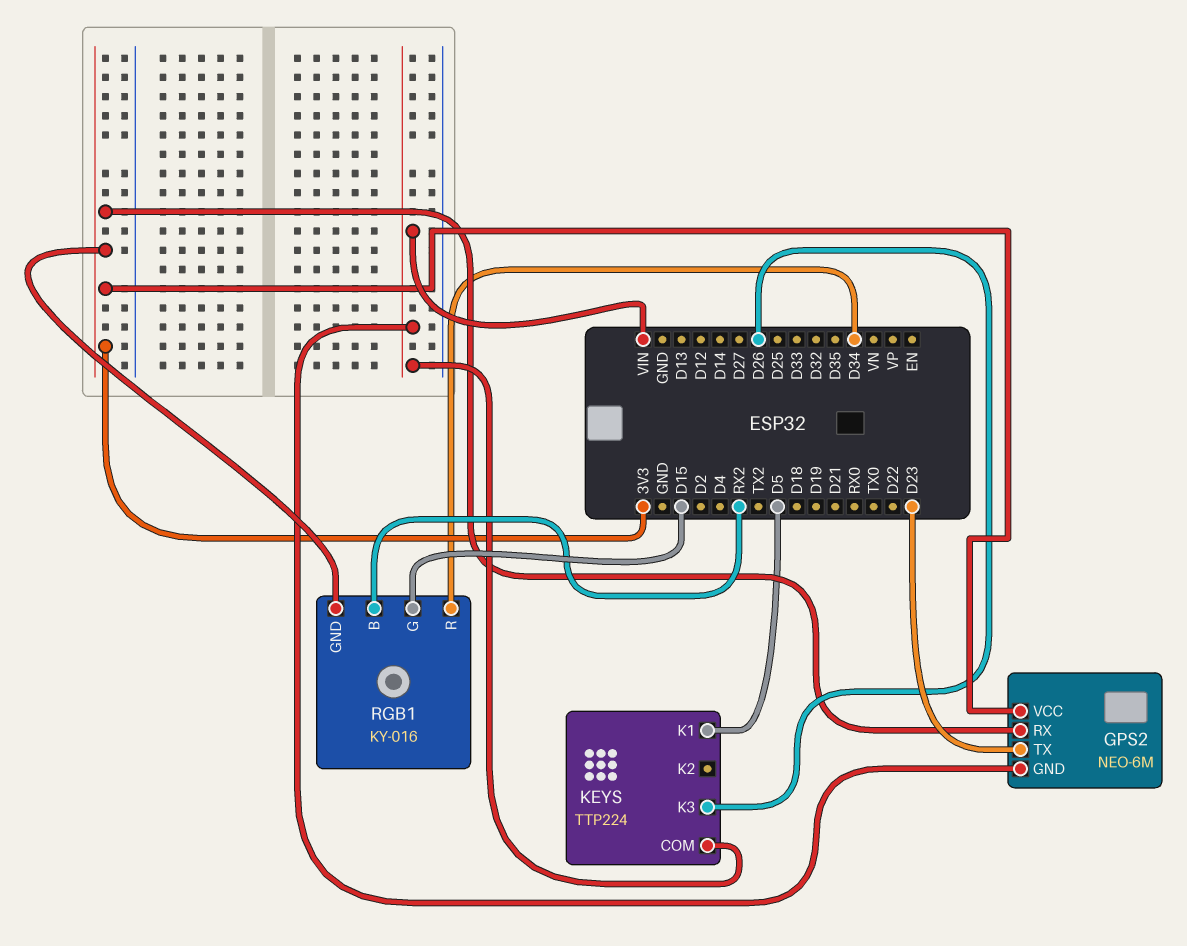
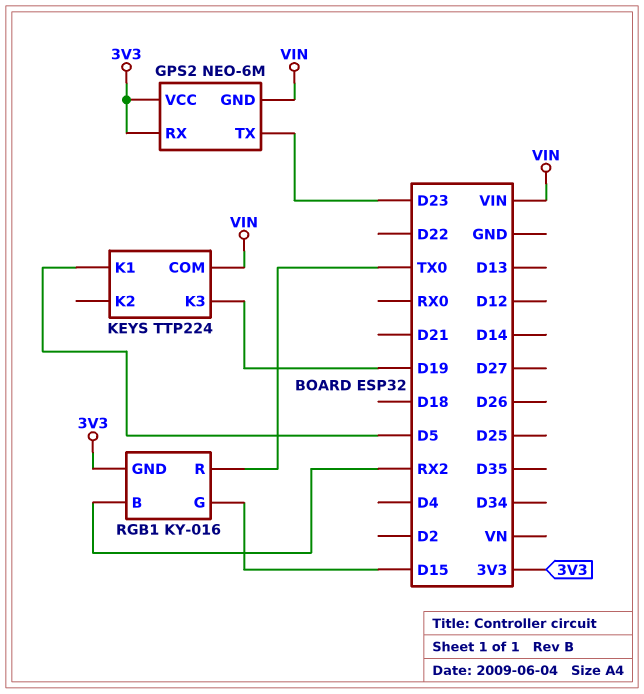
KEYS pin K3: D26 -> D19
RGB1 pin R: D34 -> TX0

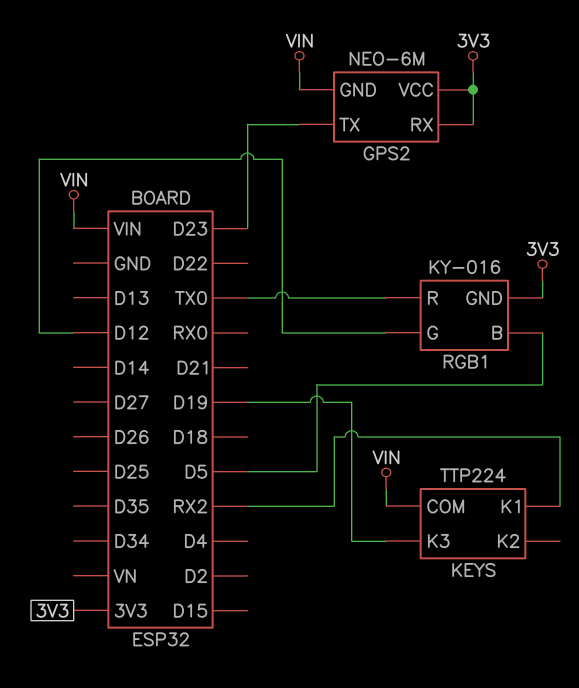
KEYS pin K1: D5 -> RX2
RGB1 pin B: RX2 -> D5
RGB1 pin G: D15 -> D12

